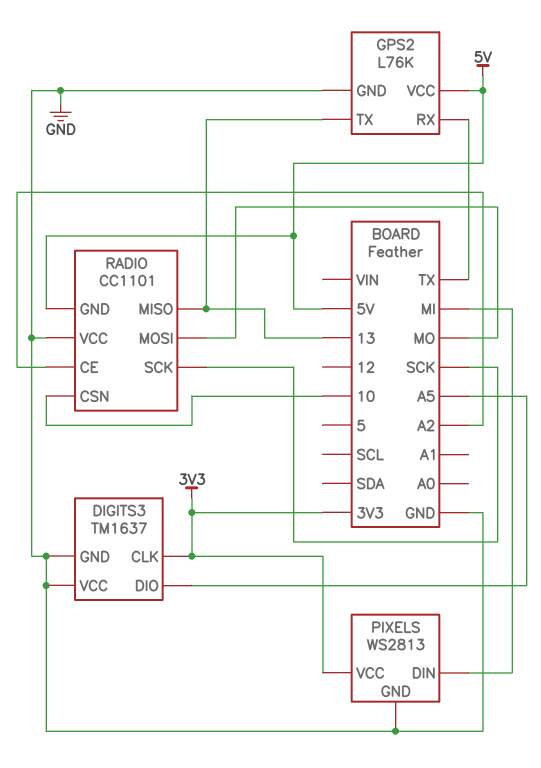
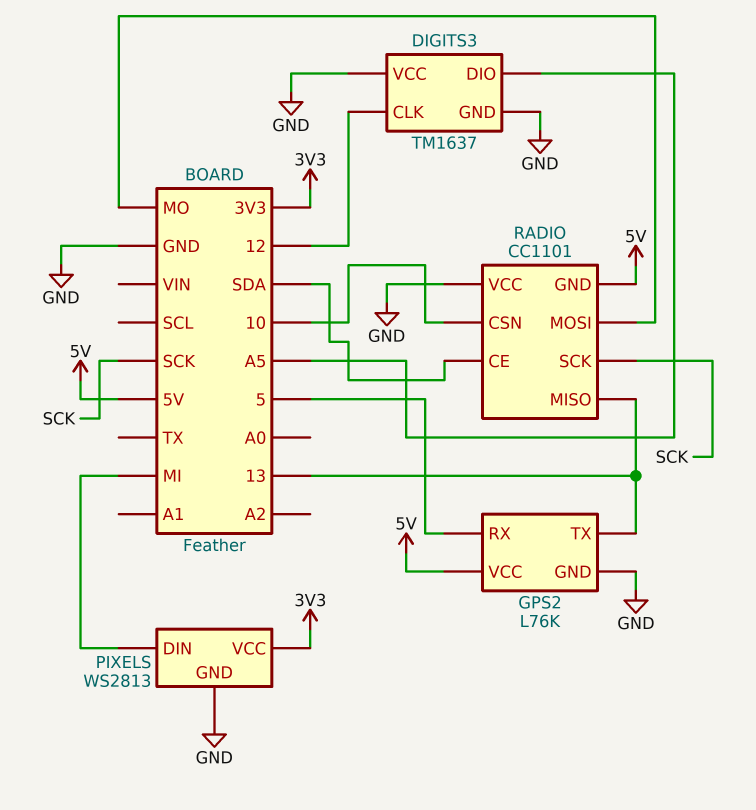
DIGITS3 pin CLK: 3V3 -> 12
GPS2 pin RX: TX -> 5
RADIO pin CE: A2 -> SDA

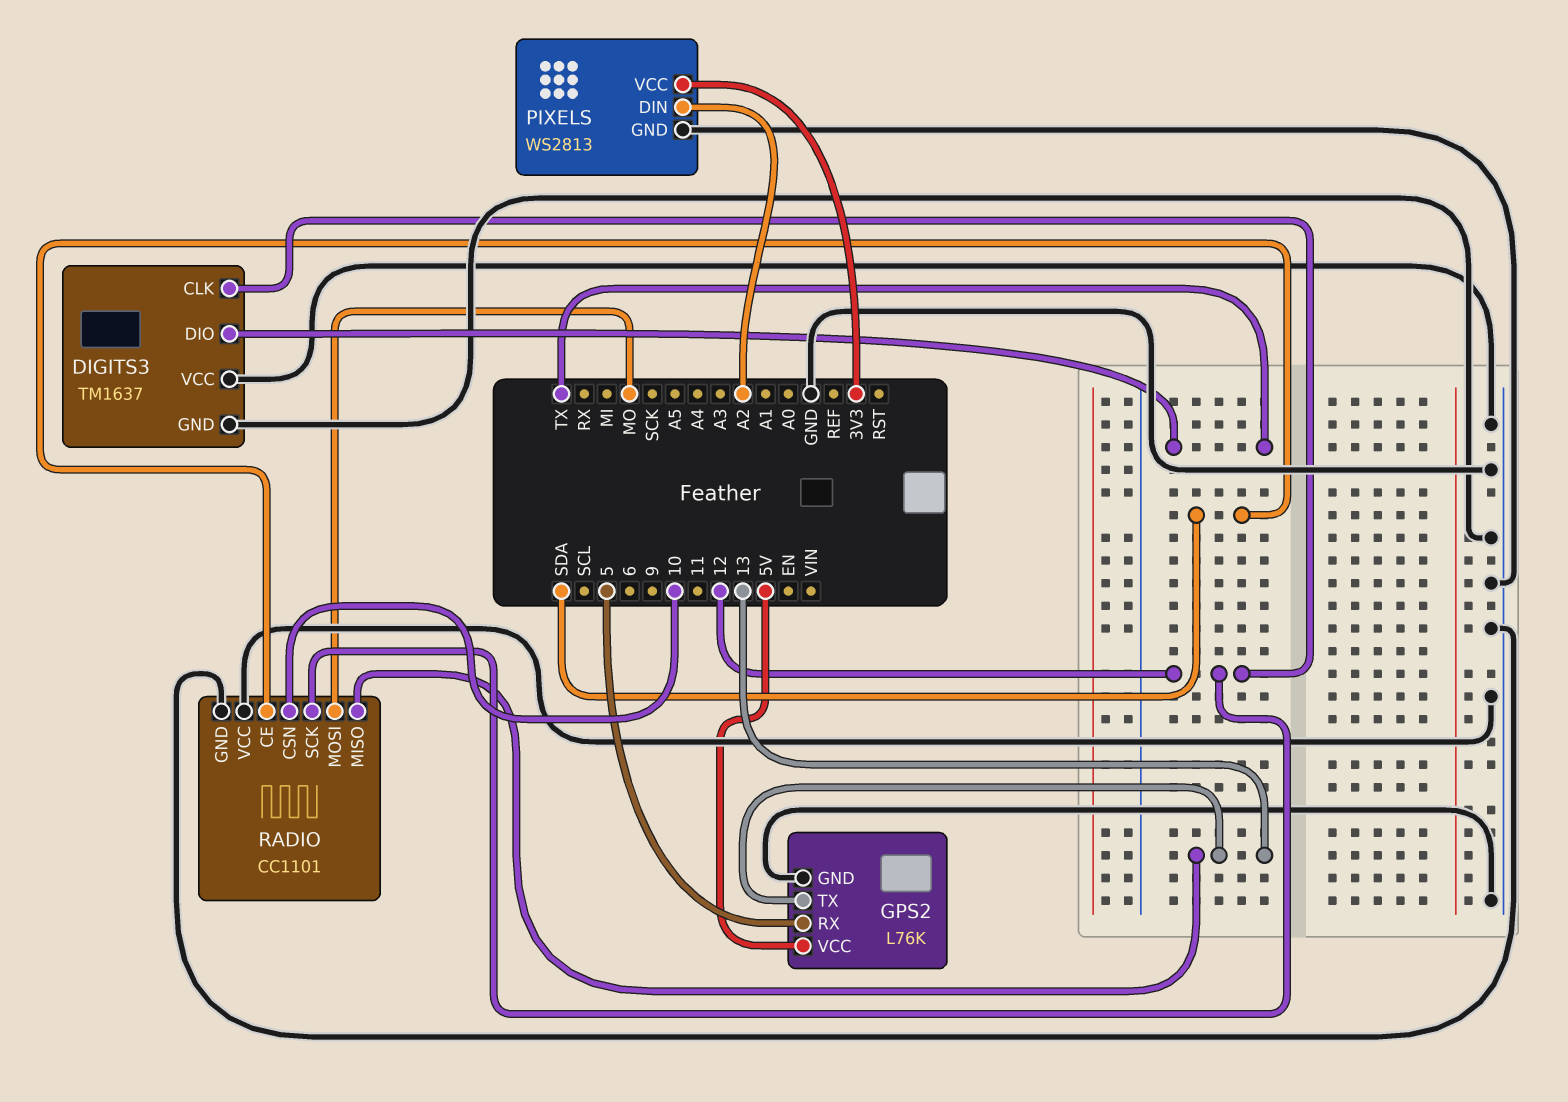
DIGITS3 pin DIO: A5 -> TX
PIXELS pin DIN: MI -> A2
RADIO pin GND: 5V -> GND
RADIO pin SCK: SCK -> 12

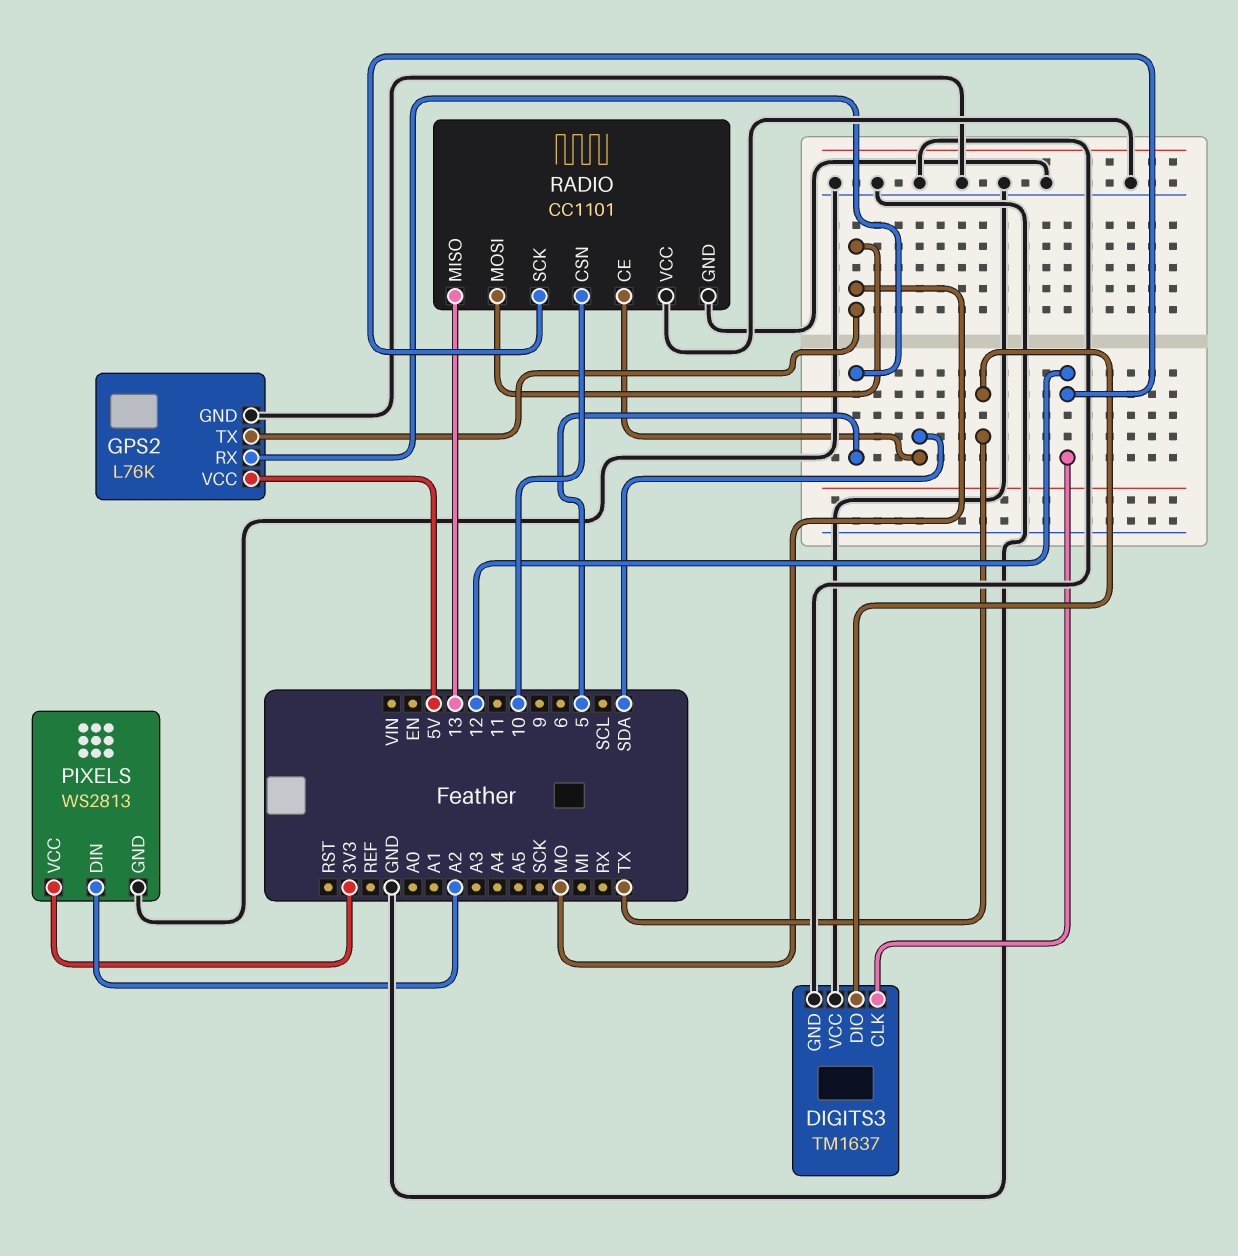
GPS2 pin TX: 13 -> MO

